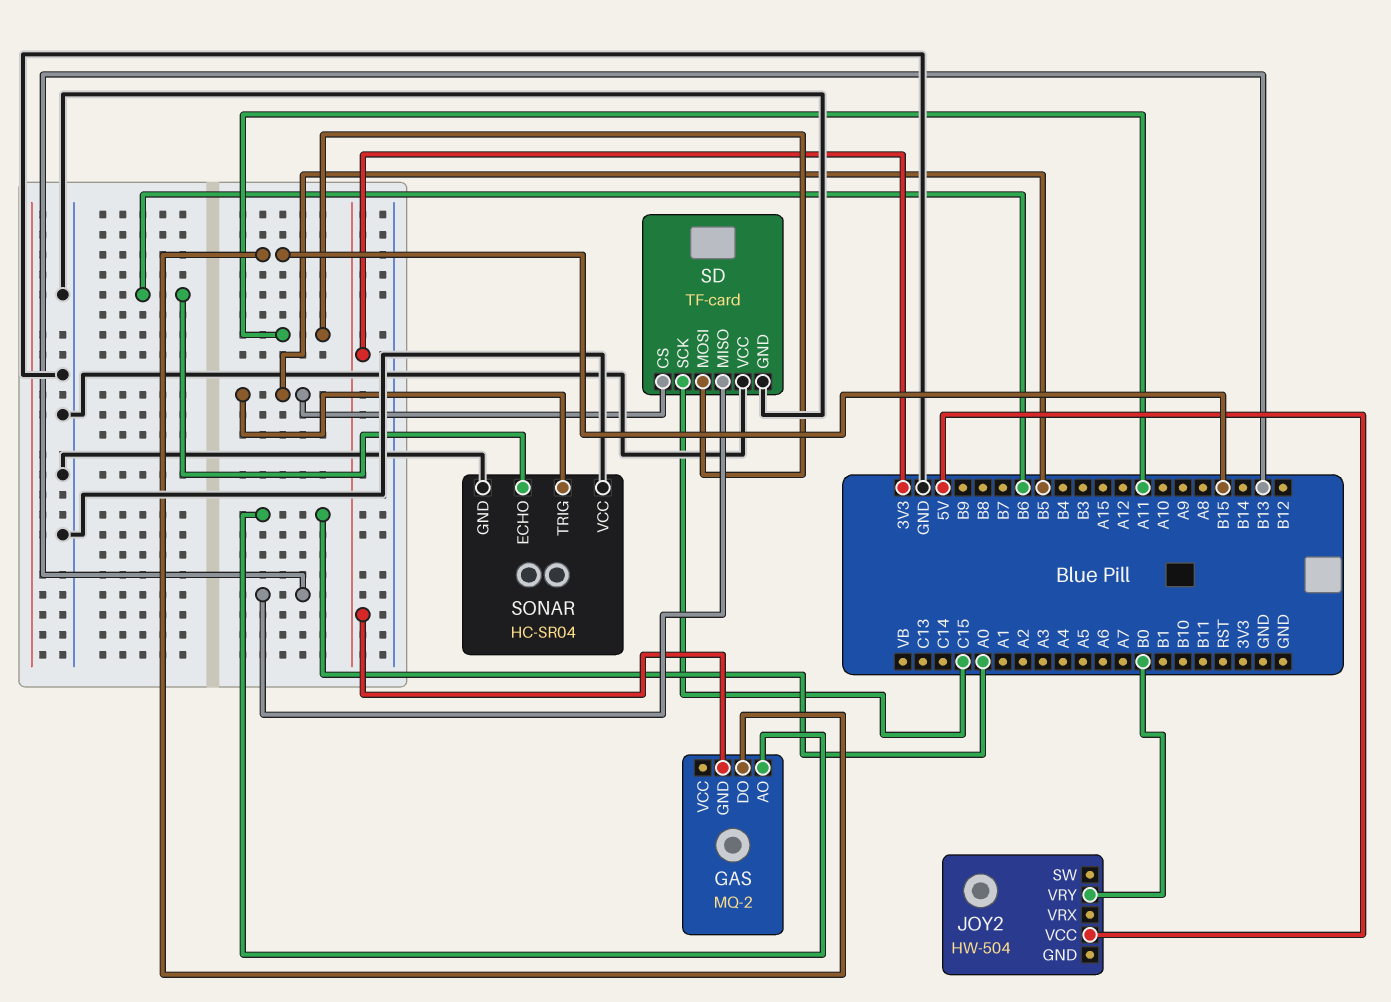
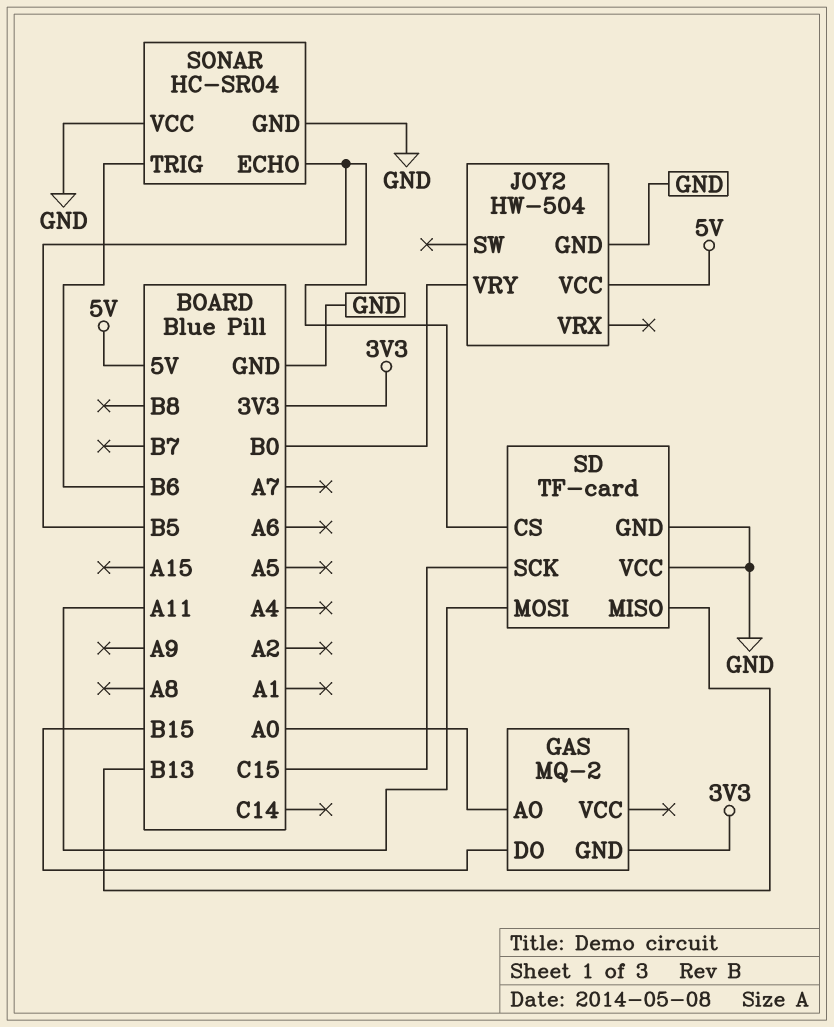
JOY2 pin GND: none -> GND
SONAR pin ECHO: B6 -> B5
SONAR pin TRIG: B5 -> B6

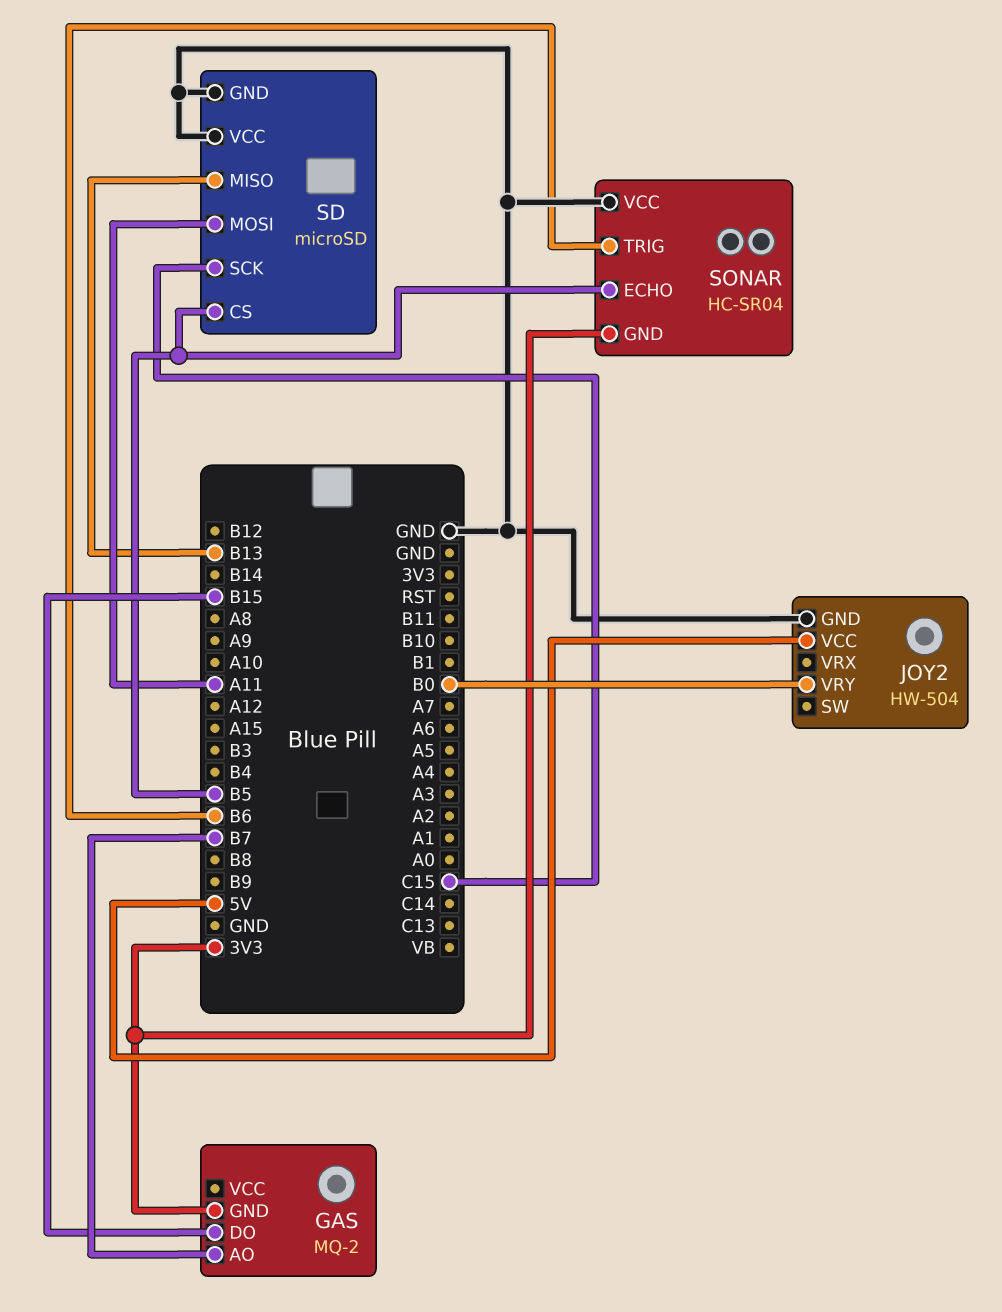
GAS pin AO: A0 -> B7
SD: TF-card -> microSD
SONAR pin GND: GND -> 3V3

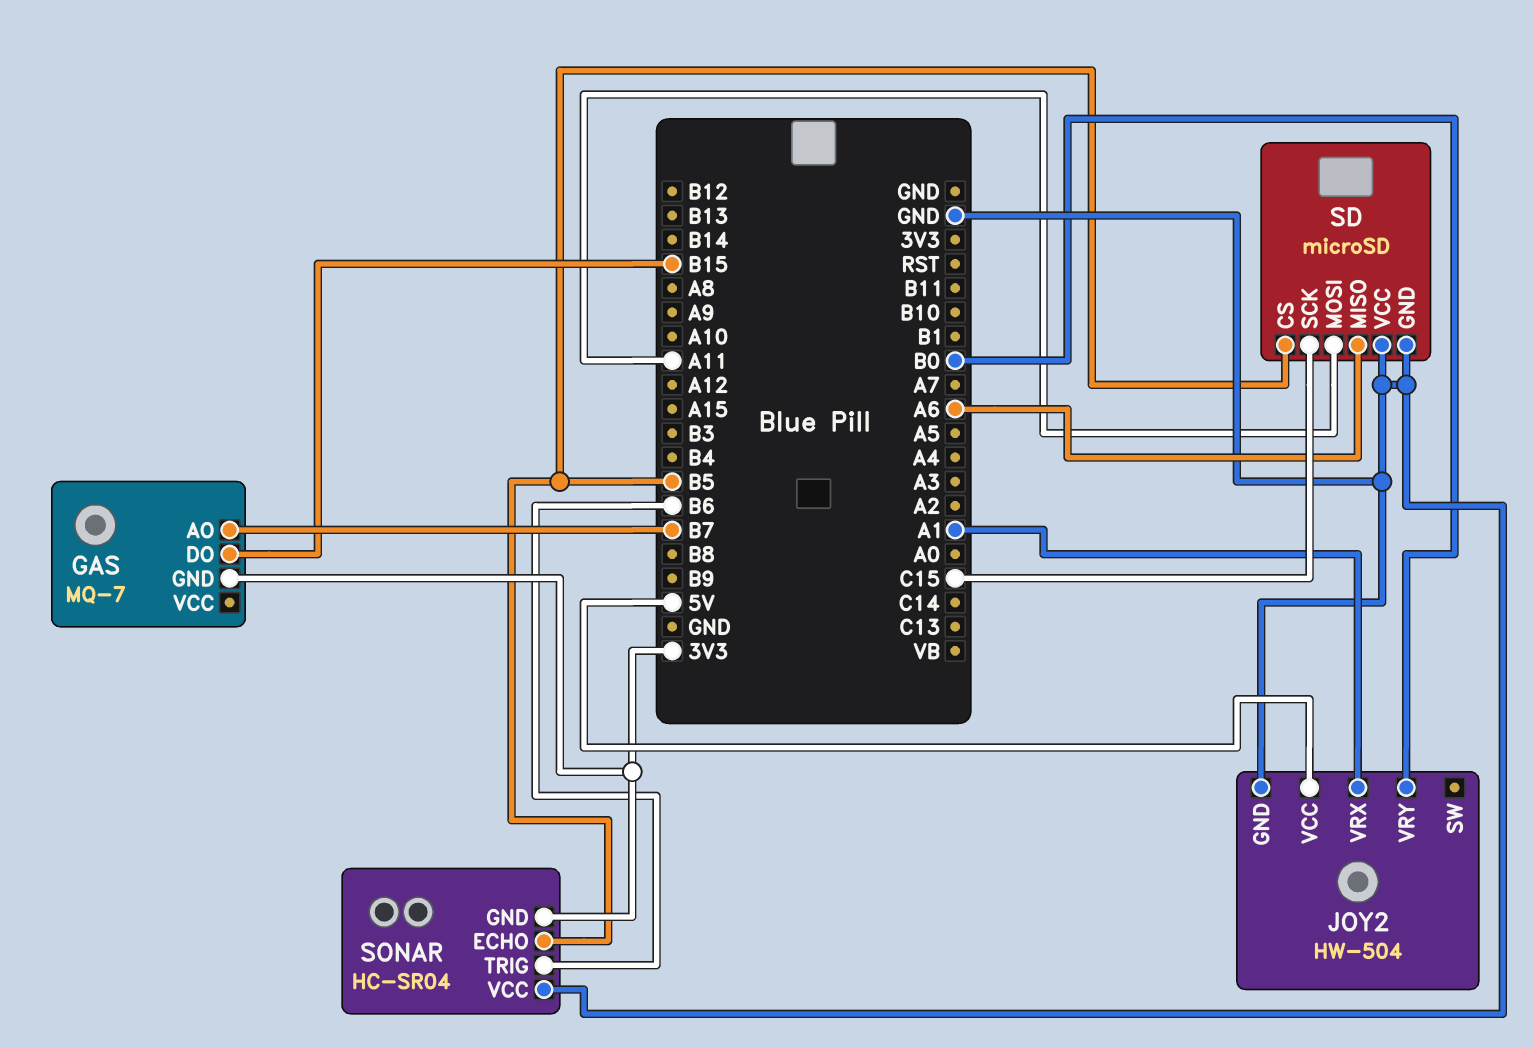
GAS: MQ-2 -> MQ-7
JOY2 pin VRX: none -> A1
SD pin MISO: B13 -> A6

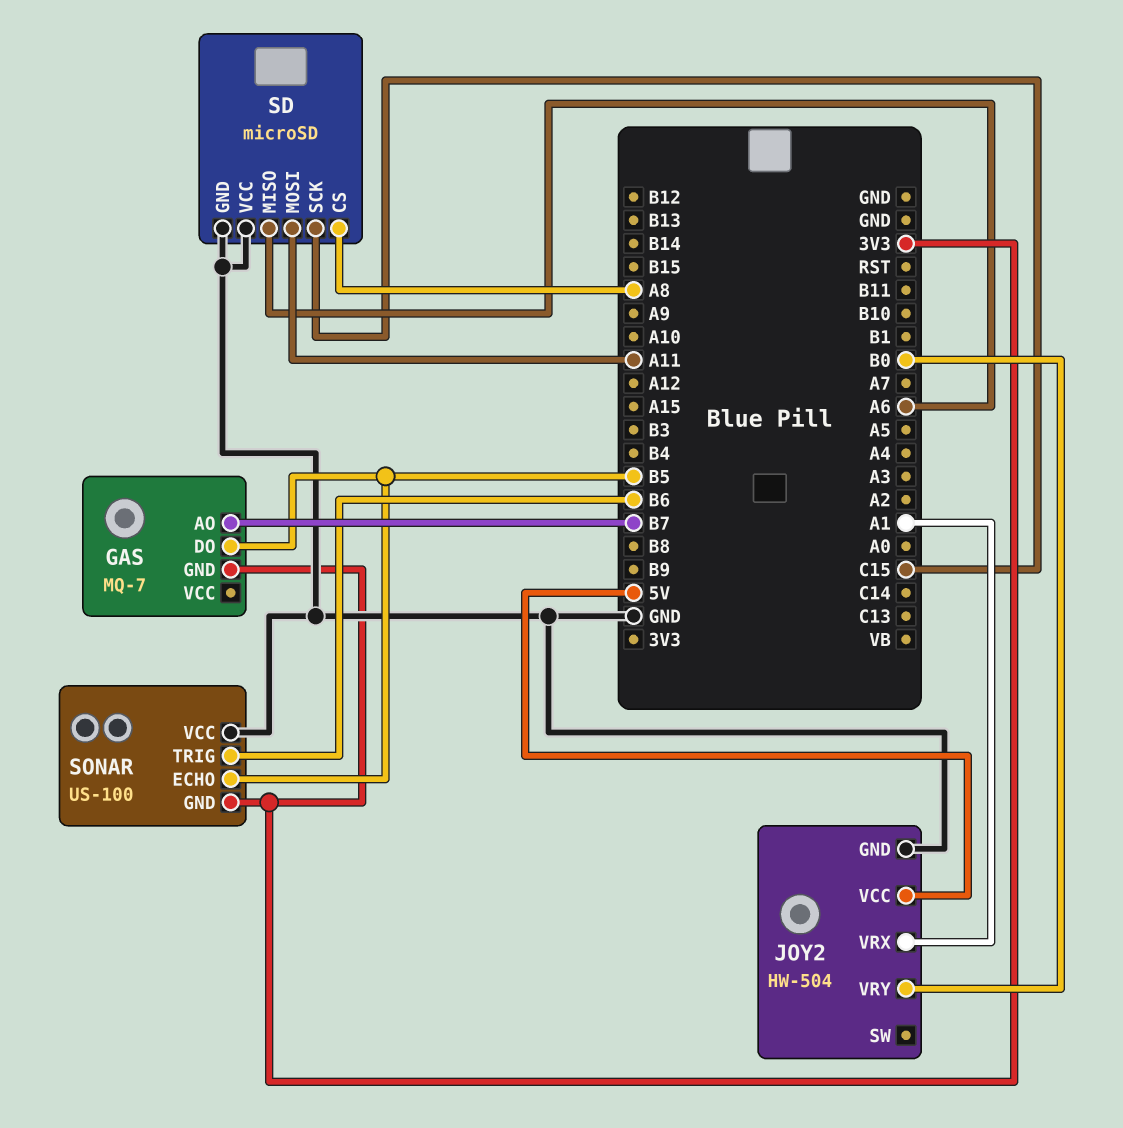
GAS pin DO: B15 -> B5
SD pin CS: B5 -> A8
SONAR: HC-SR04 -> US-100

